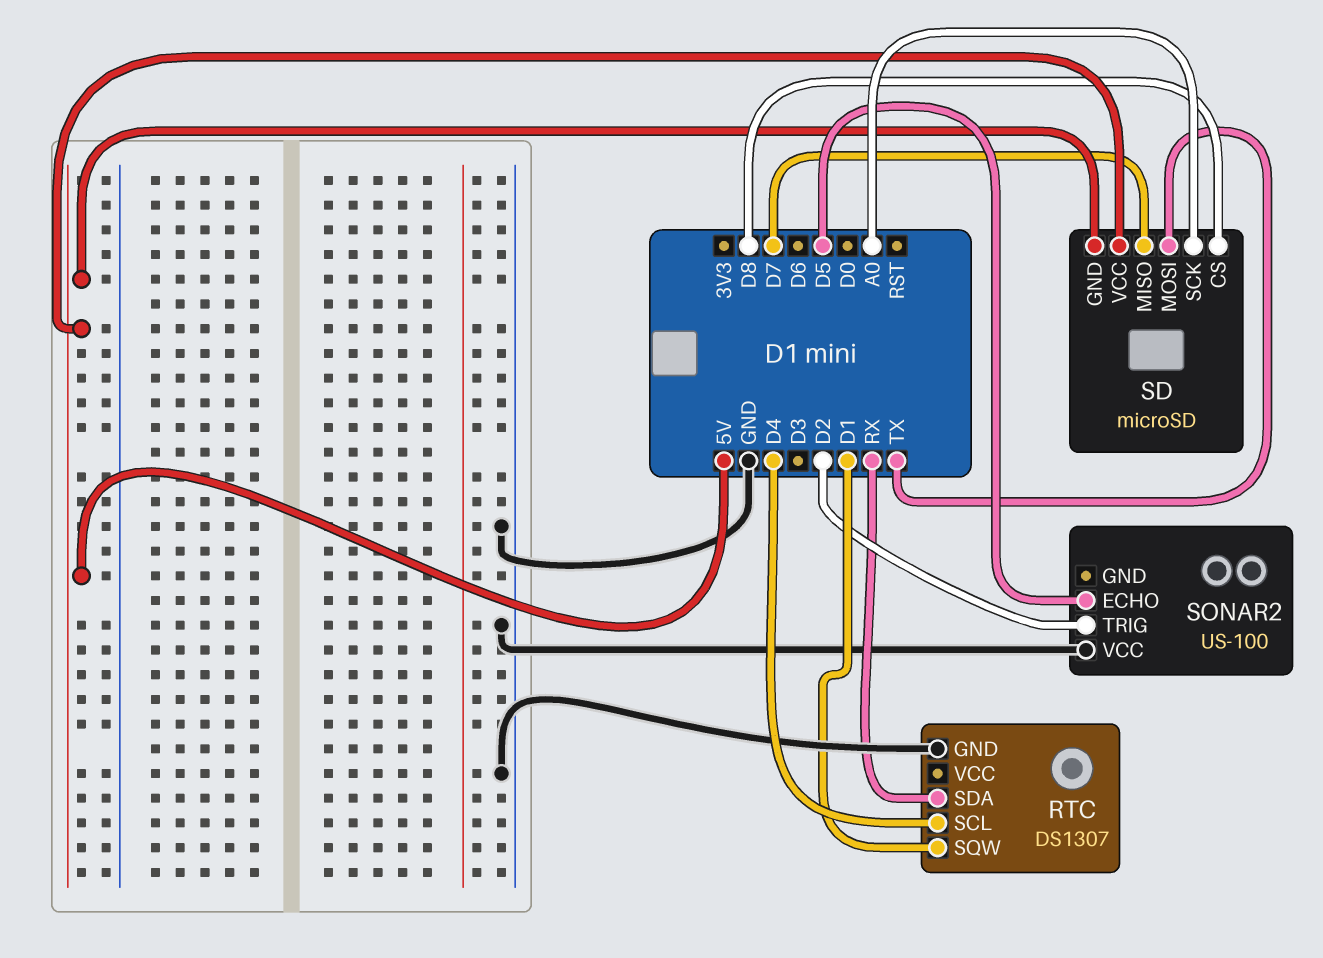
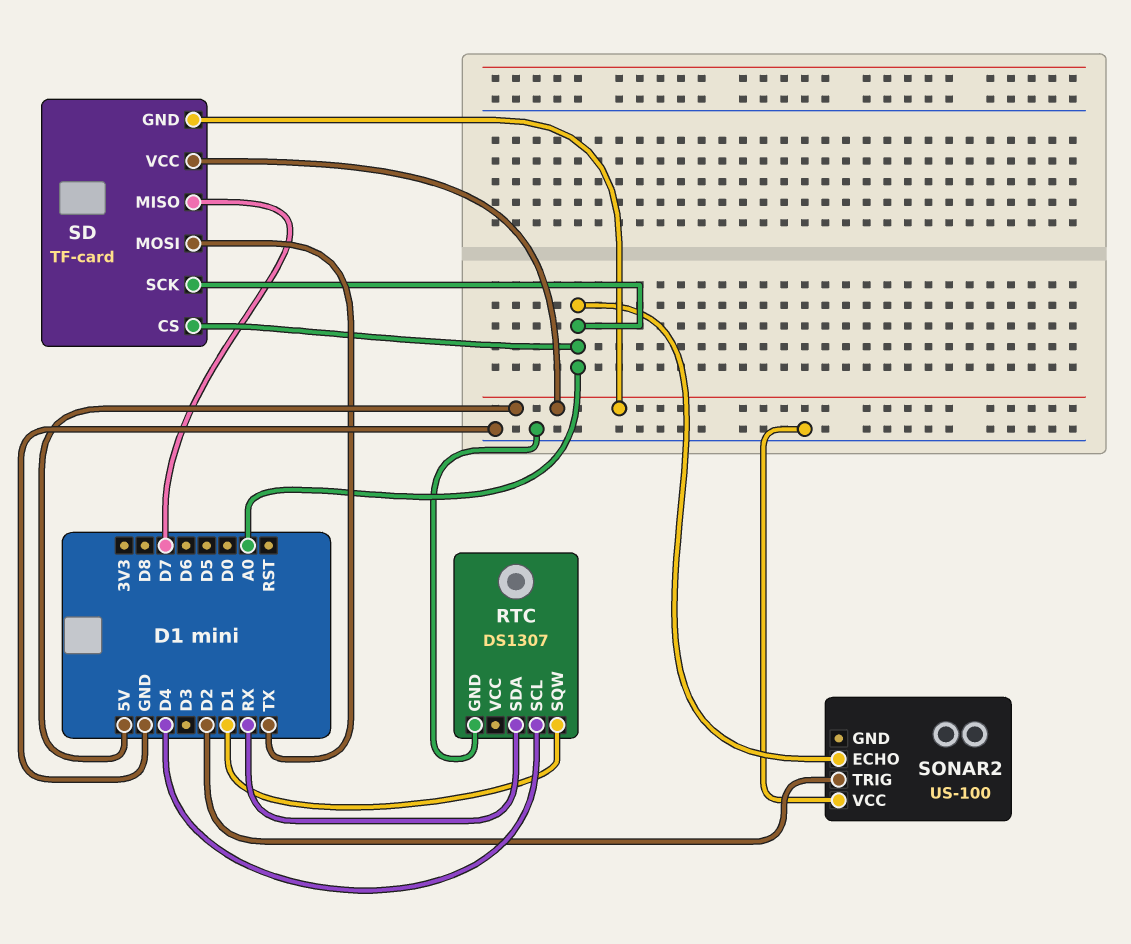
SD: microSD -> TF-card
SD pin CS: D8 -> A0
SONAR2 pin ECHO: D5 -> A0

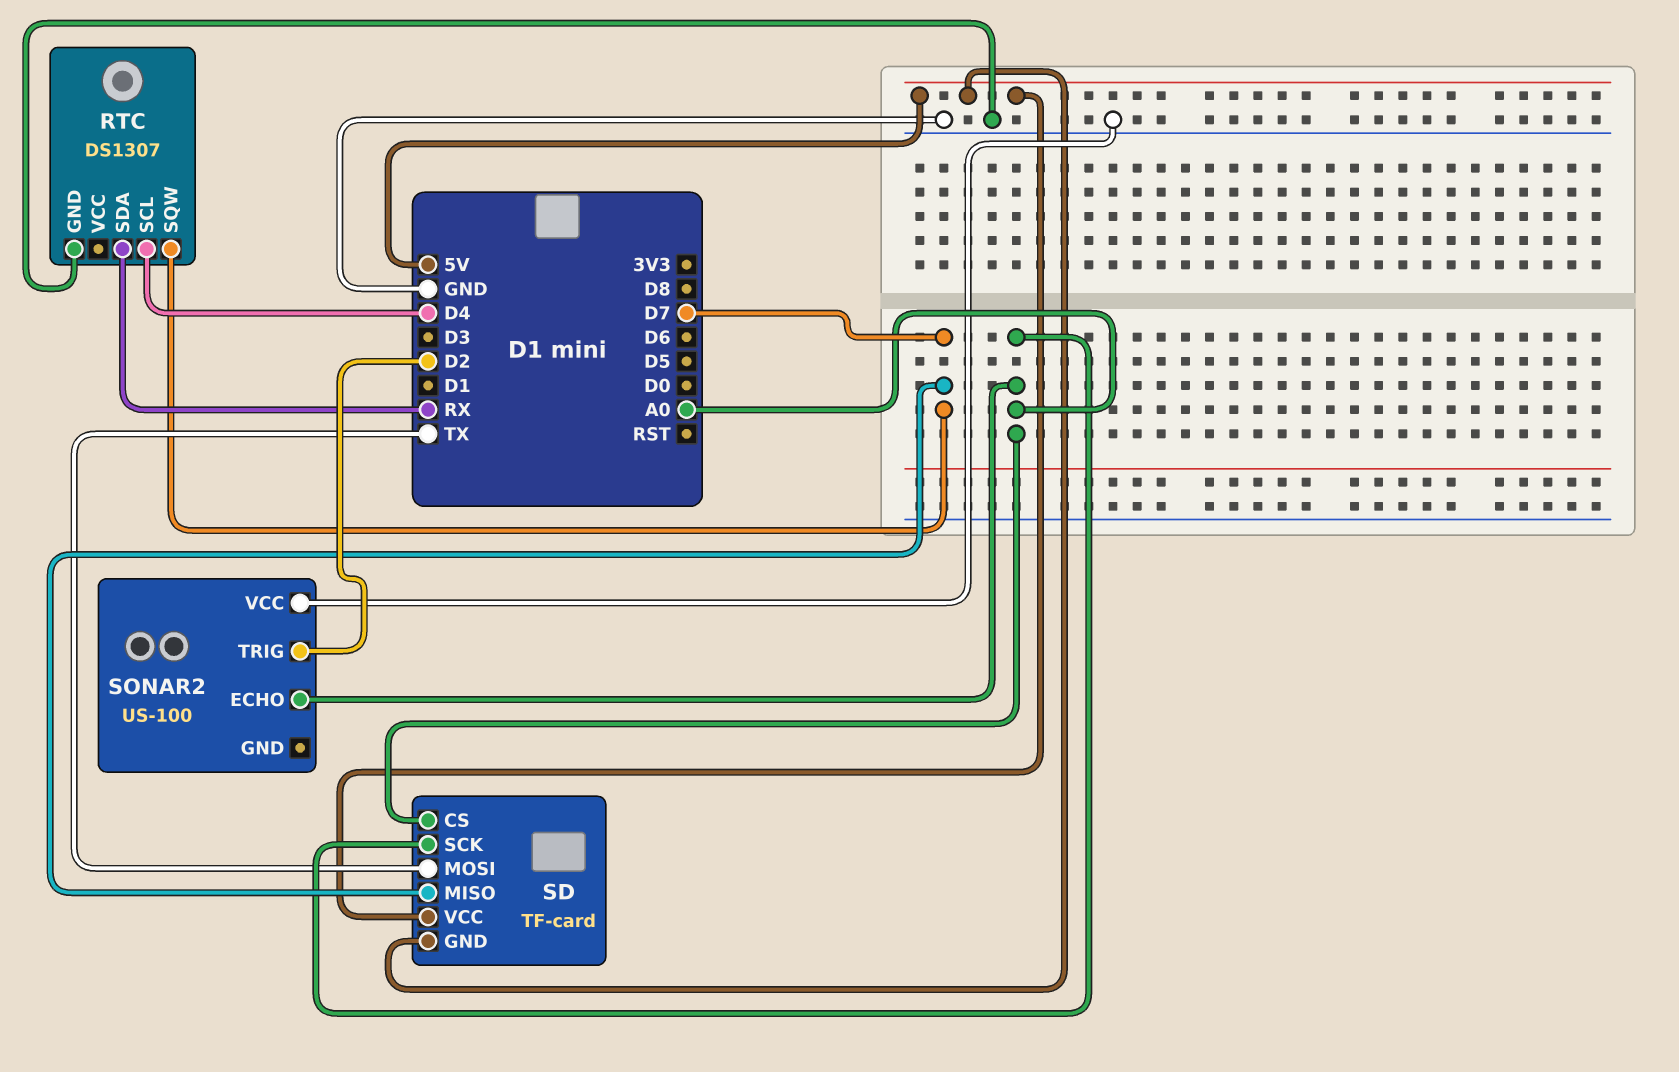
RTC pin SQW: D1 -> D7

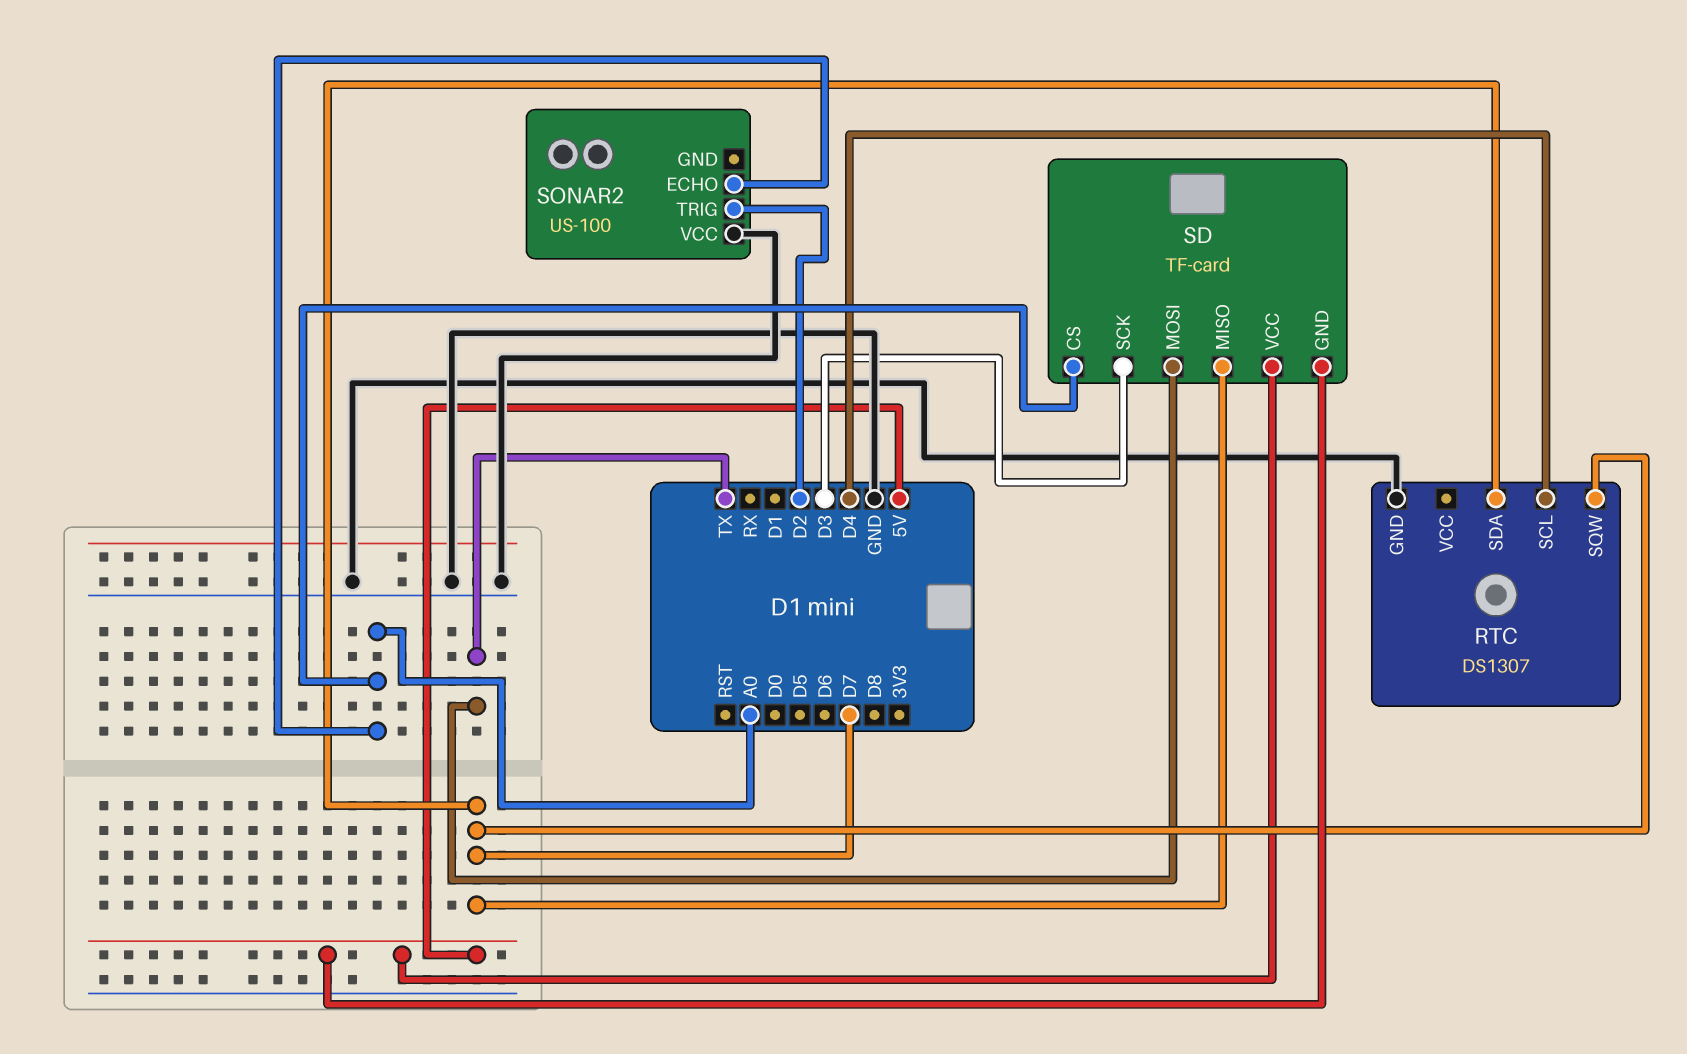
RTC pin SDA: RX -> D7
SD pin SCK: A0 -> D3

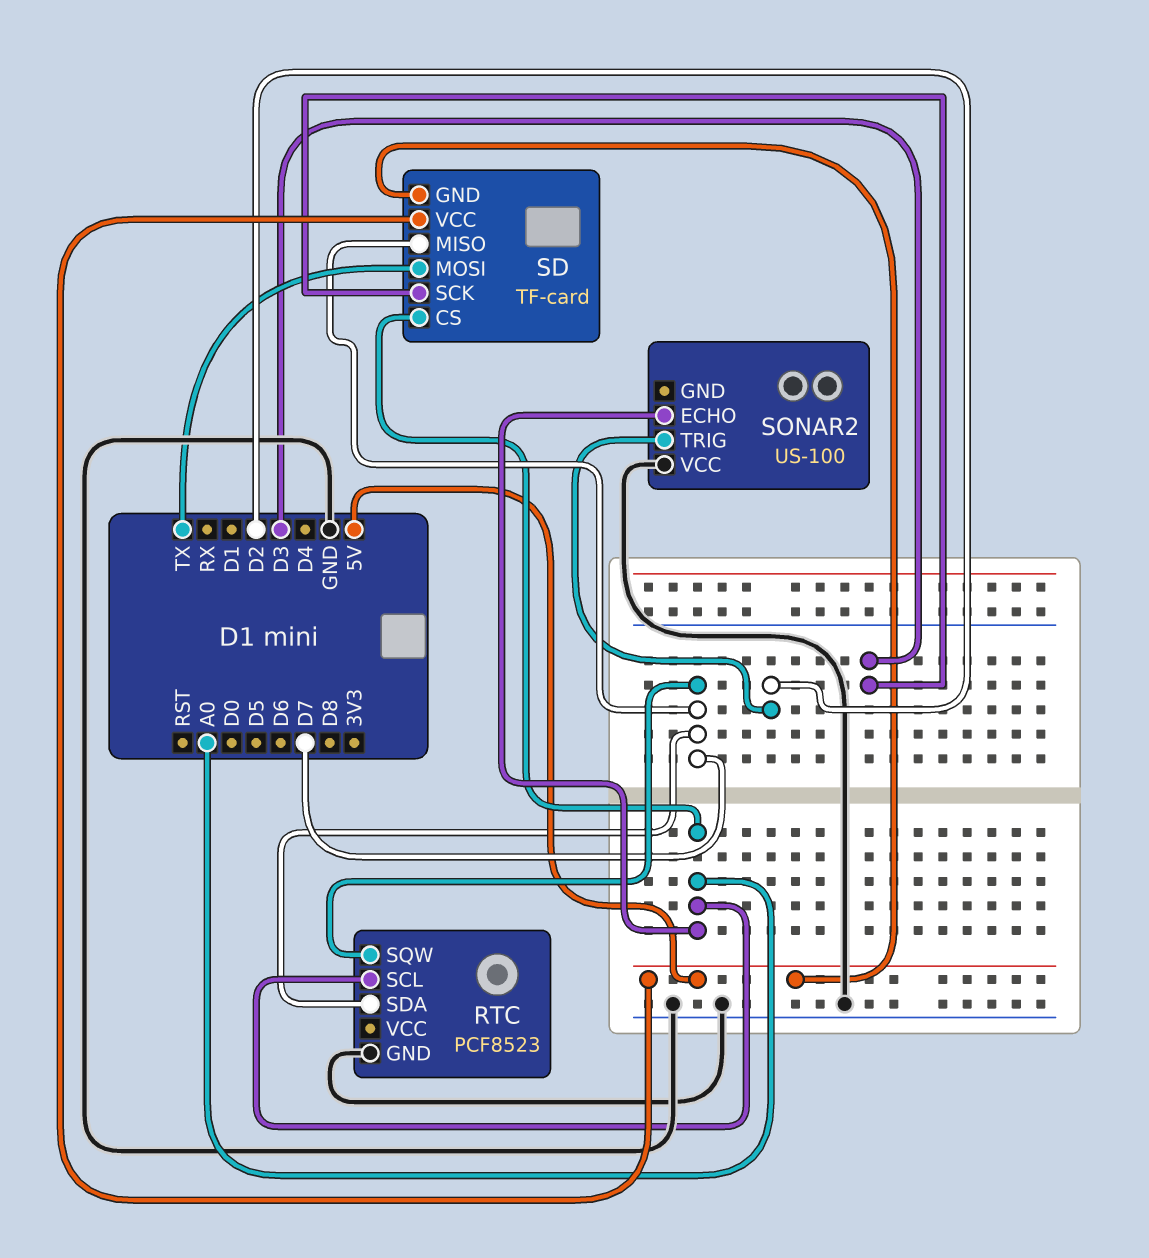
RTC: DS1307 -> PCF8523
RTC pin SCL: D4 -> A0

